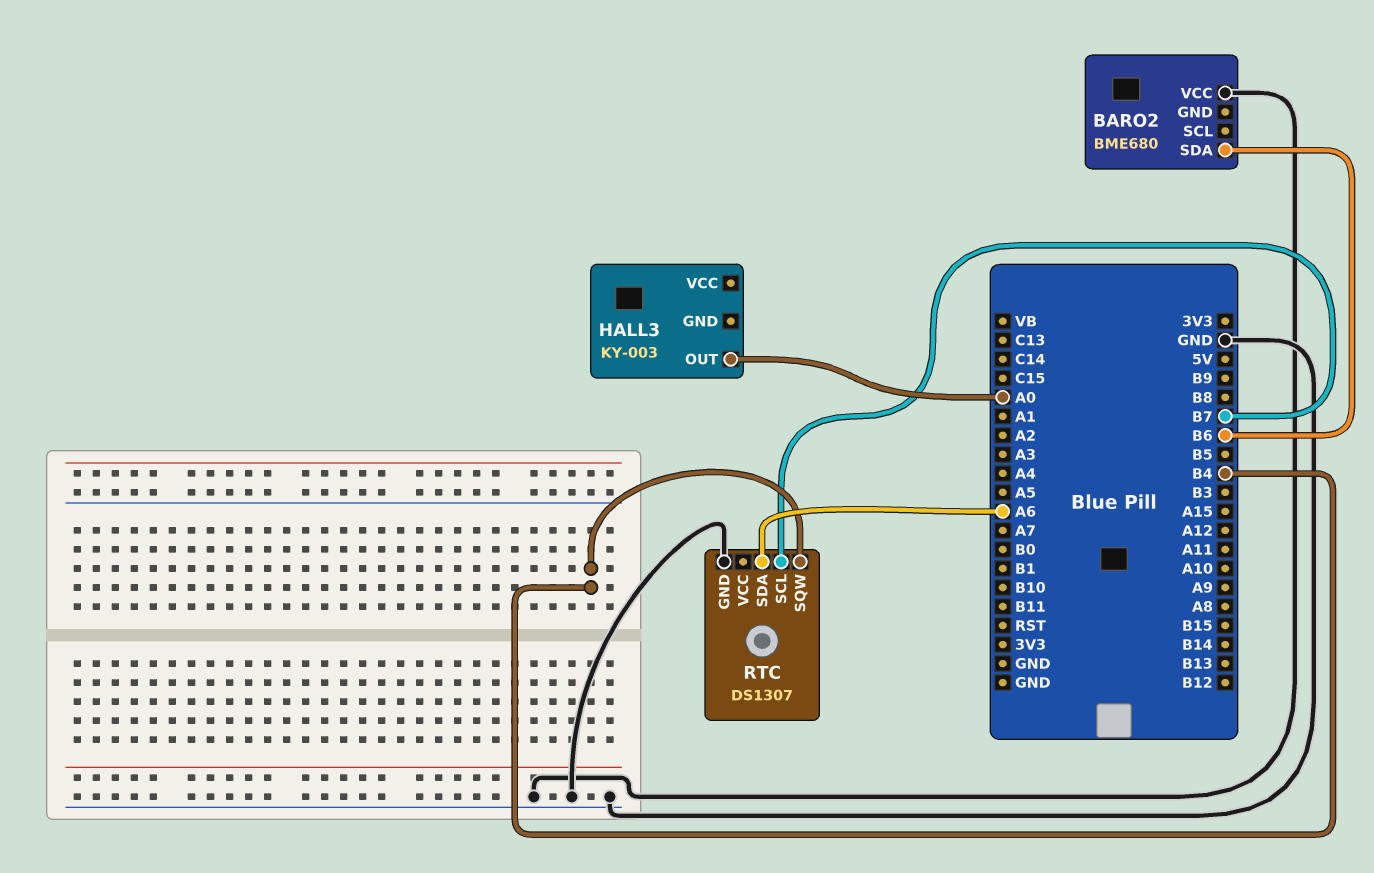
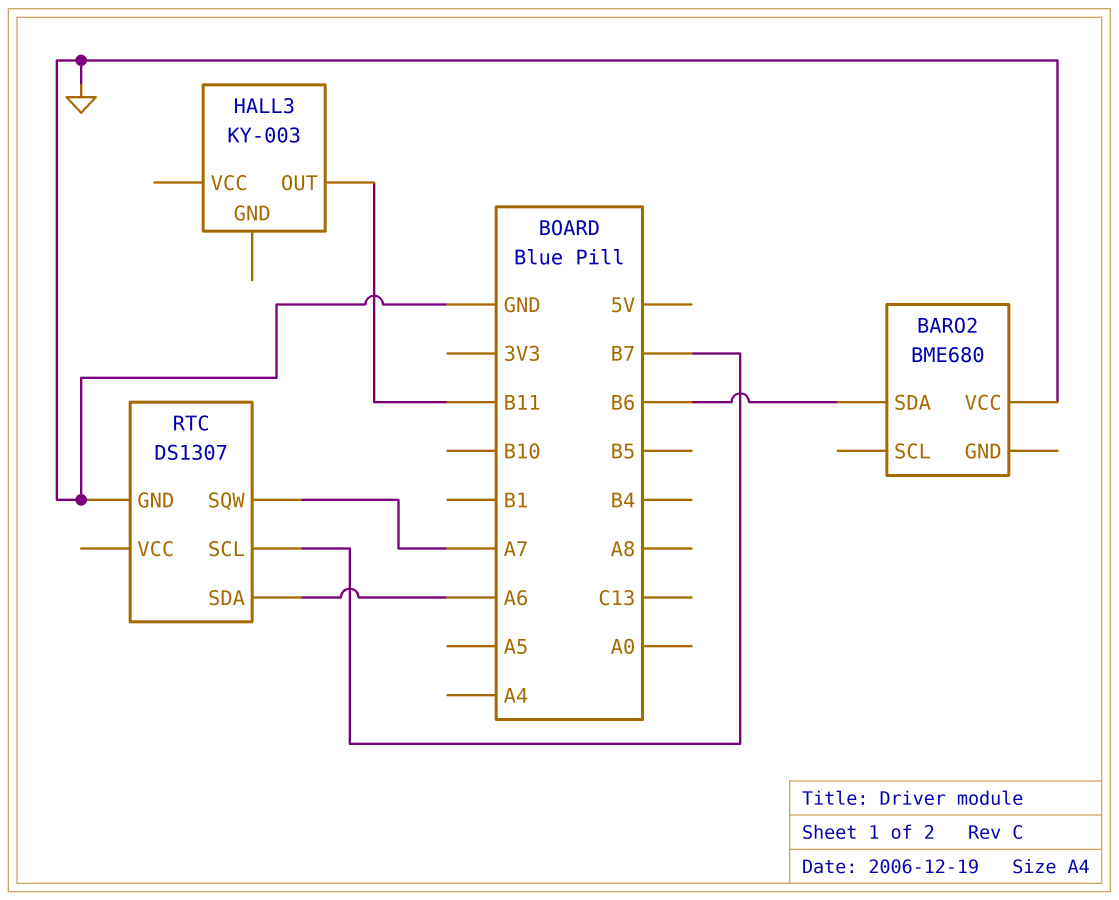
HALL3 pin OUT: A0 -> B11
RTC pin SQW: B4 -> A7

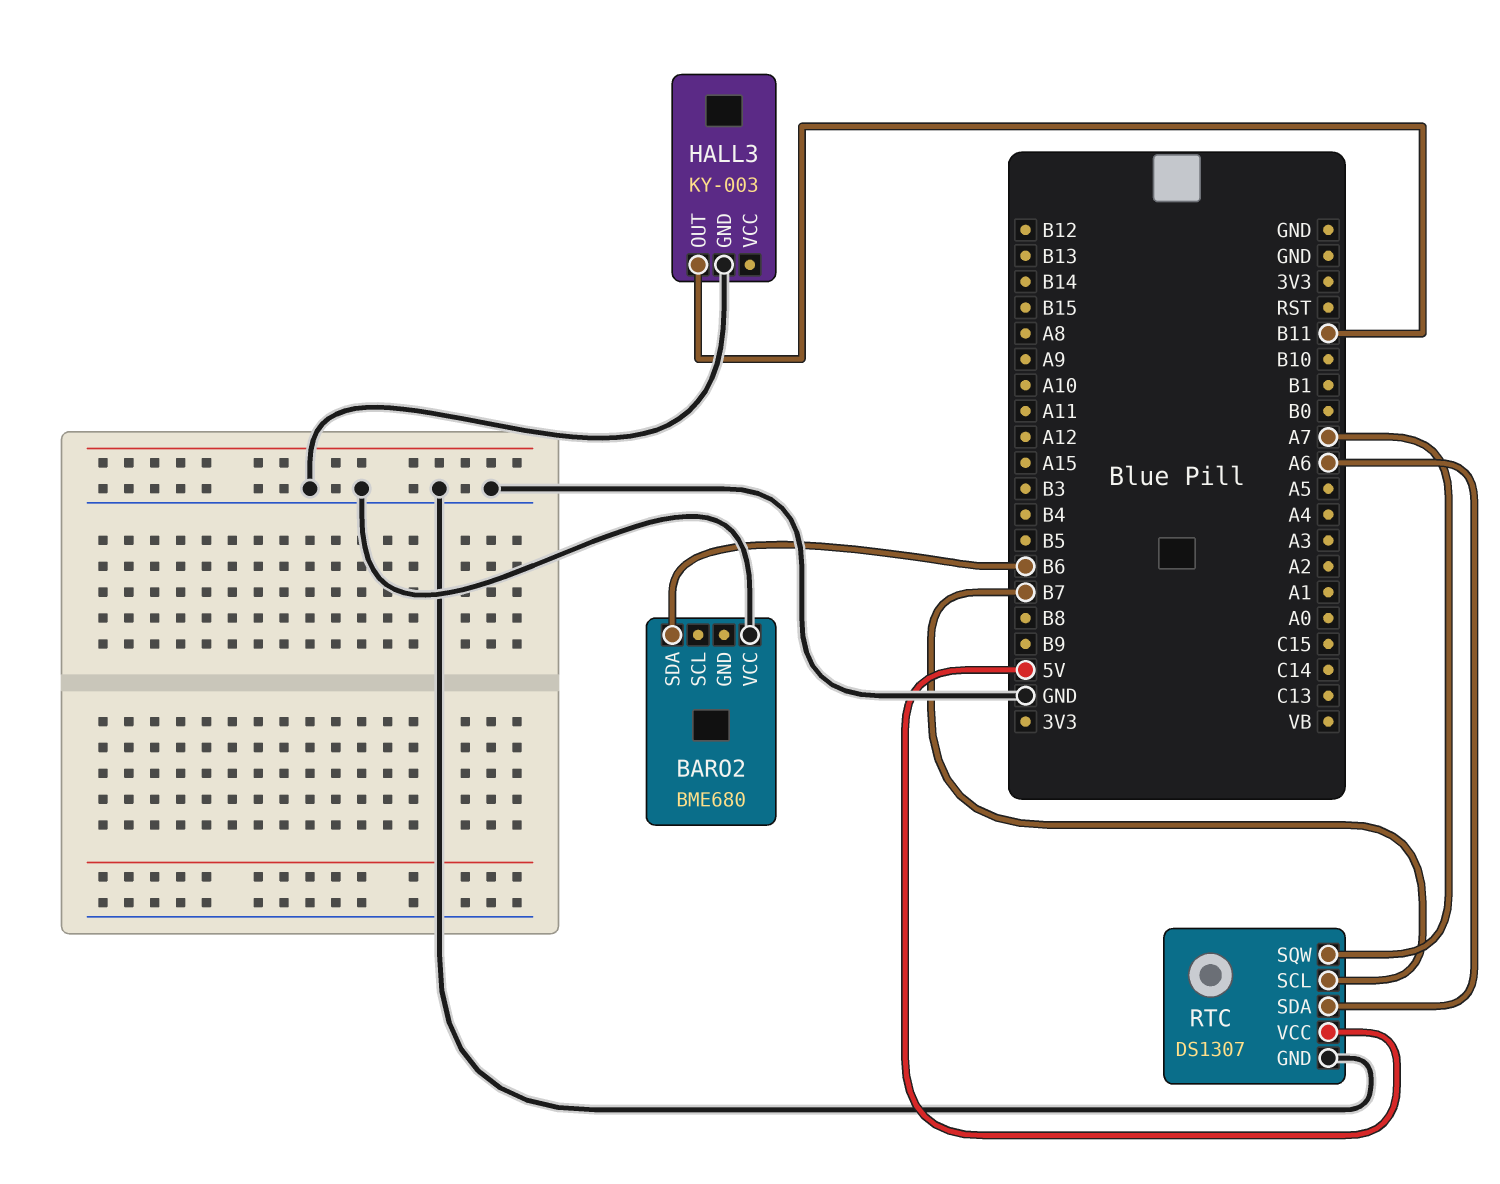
HALL3 pin GND: none -> GND
RTC pin VCC: none -> 5V

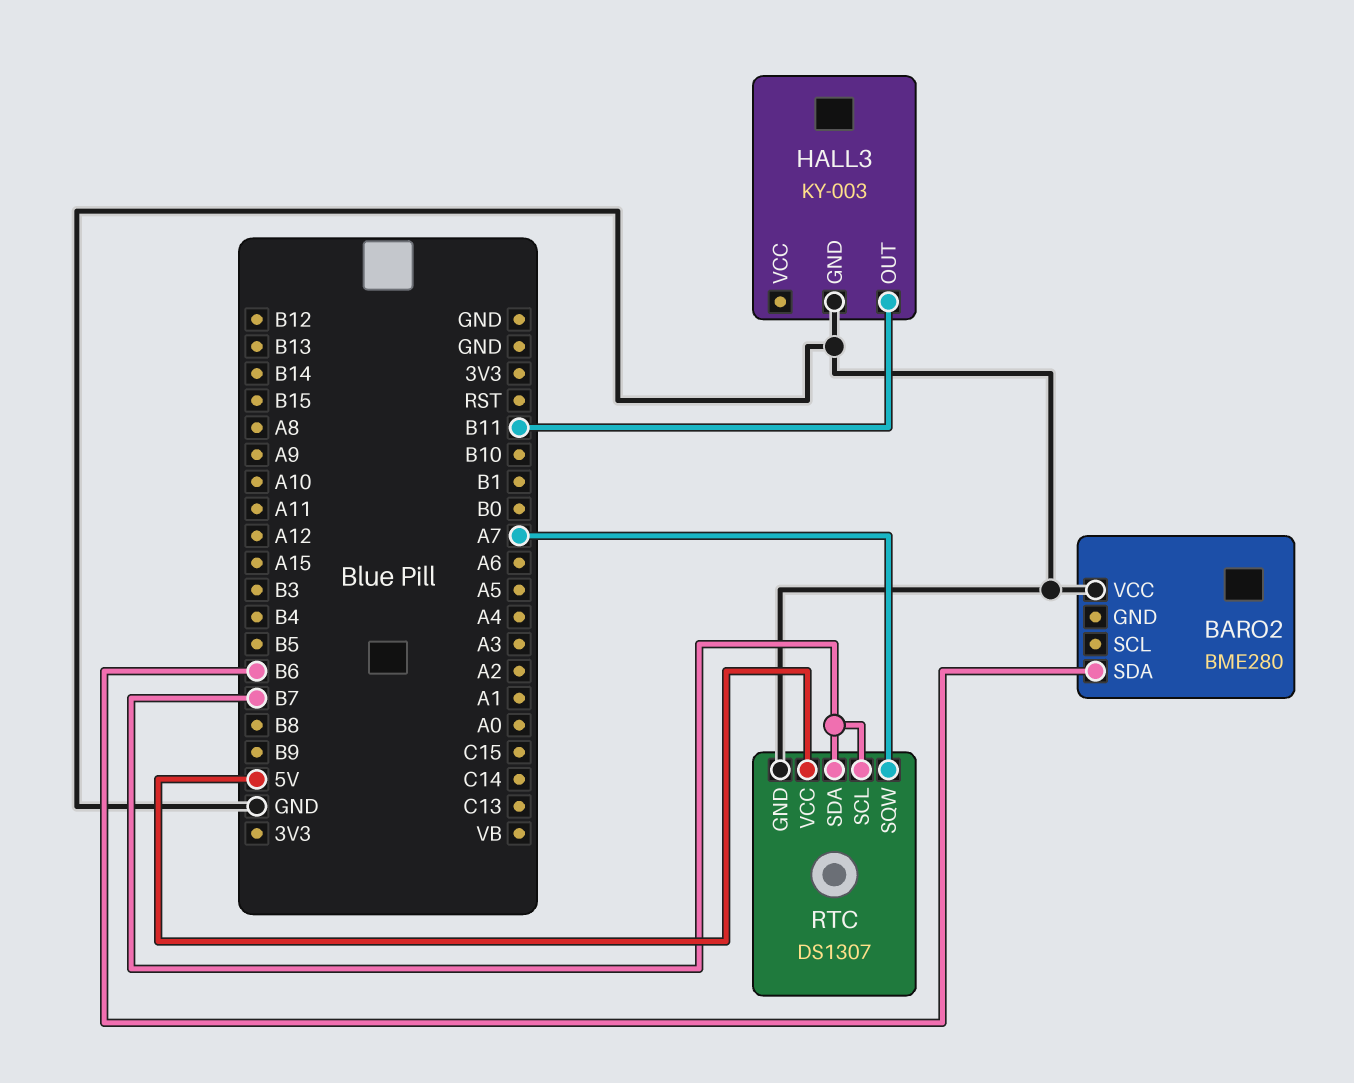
BARO2: BME680 -> BME280
RTC pin SDA: A6 -> B7

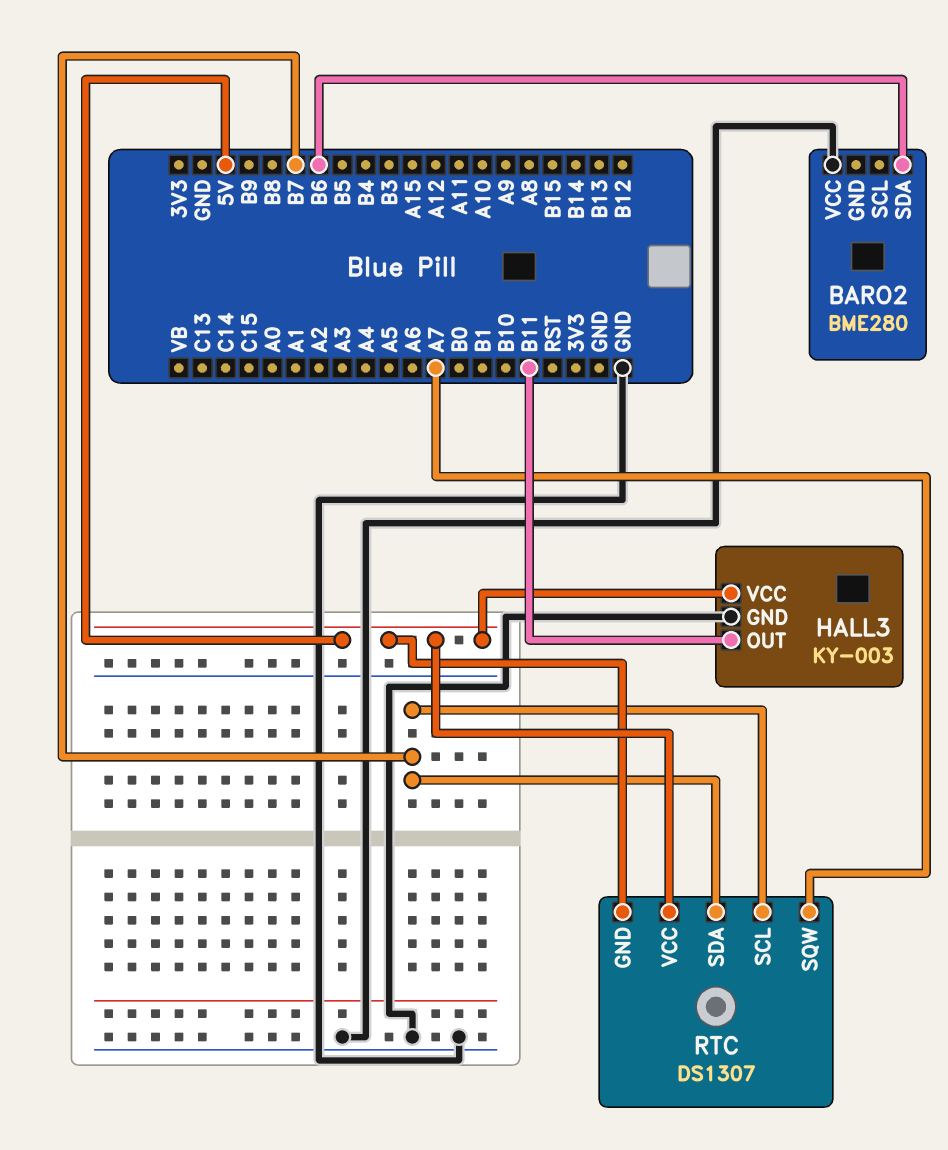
HALL3 pin VCC: none -> 5V
RTC pin GND: GND -> 5V

